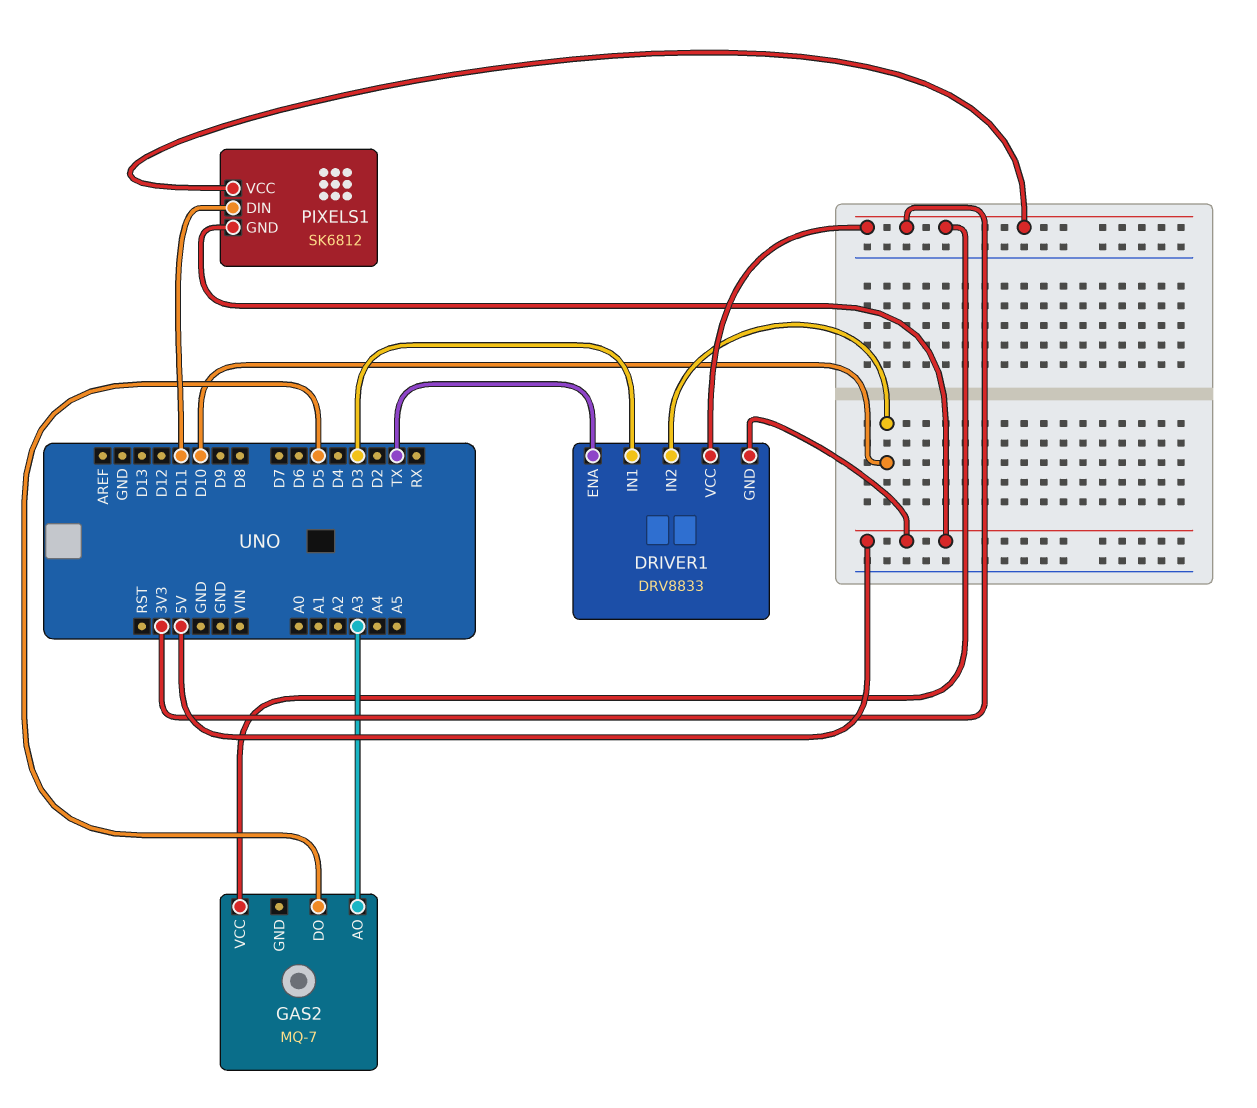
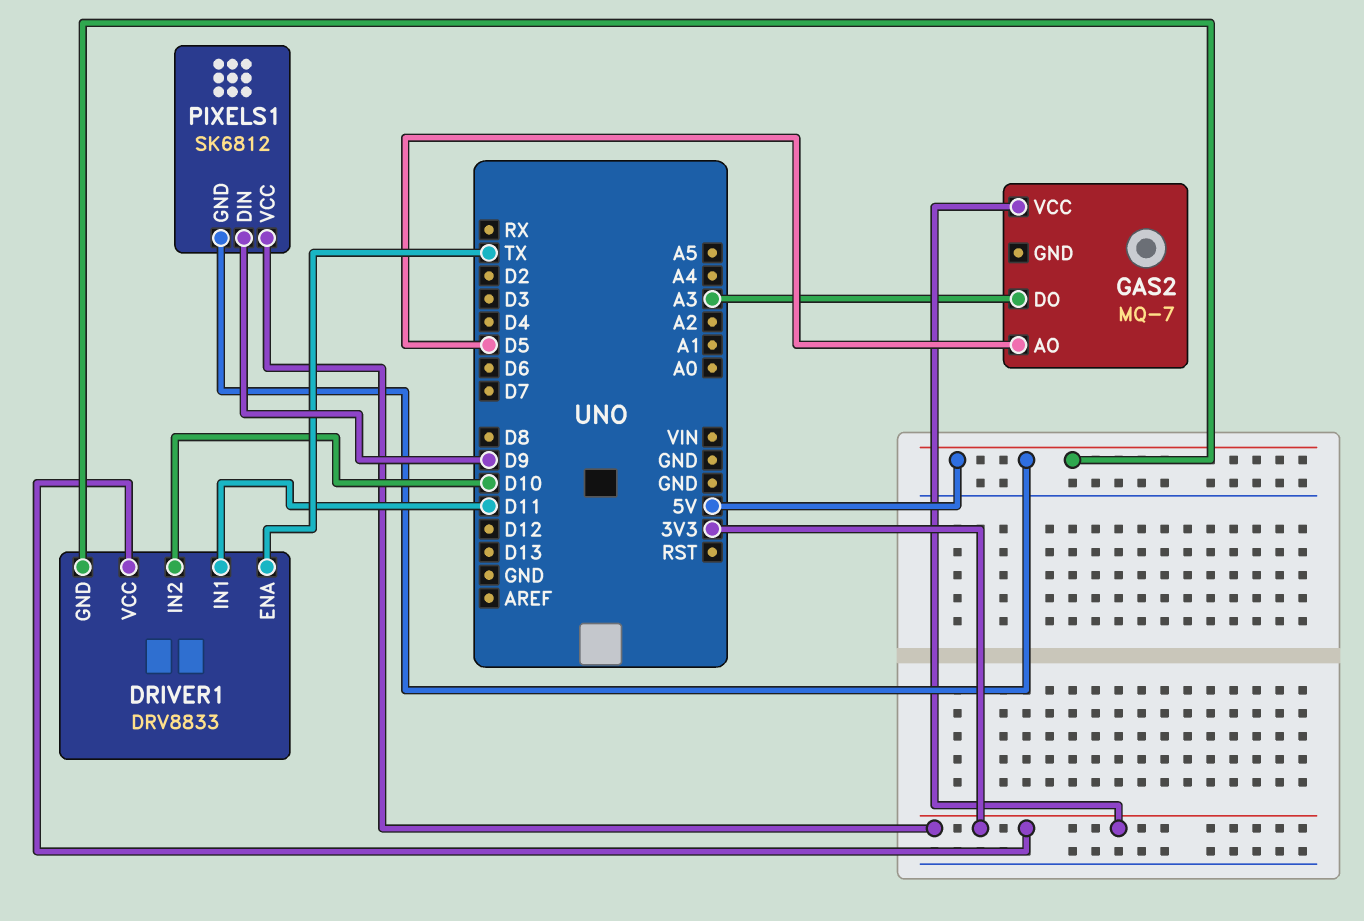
DRIVER1 pin IN1: D3 -> D11
GAS2 pin AO: A3 -> D5
GAS2 pin DO: D5 -> A3
PIXELS1 pin DIN: D11 -> D9

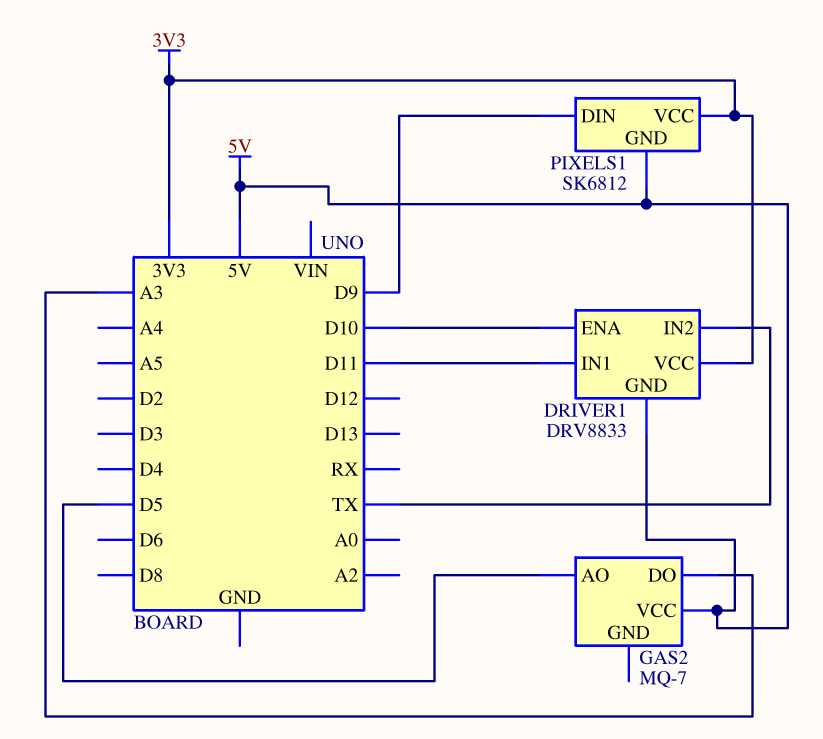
DRIVER1 pin ENA: TX -> D10
DRIVER1 pin IN2: D10 -> TX
GAS2 pin VCC: 3V3 -> 5V

